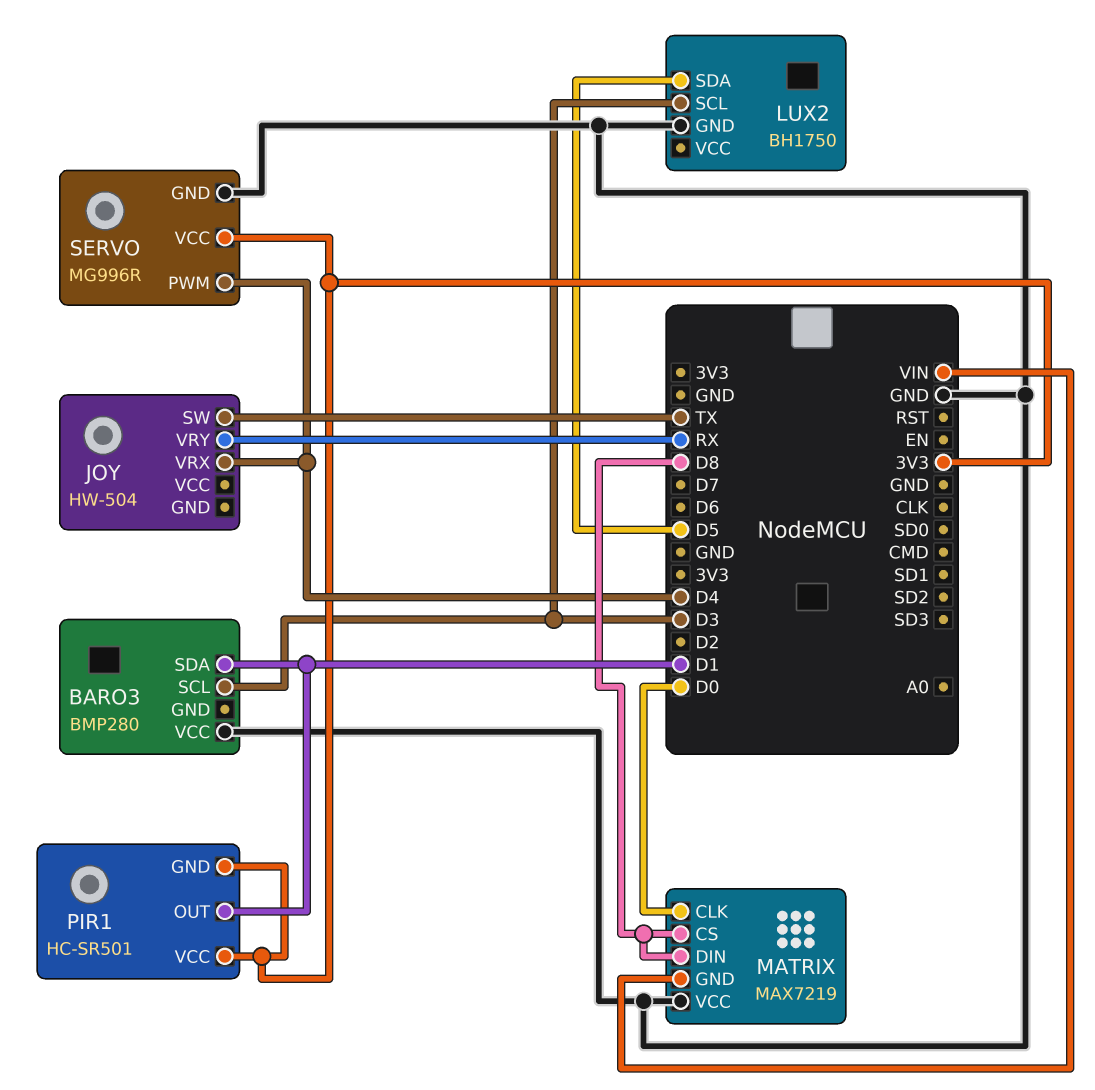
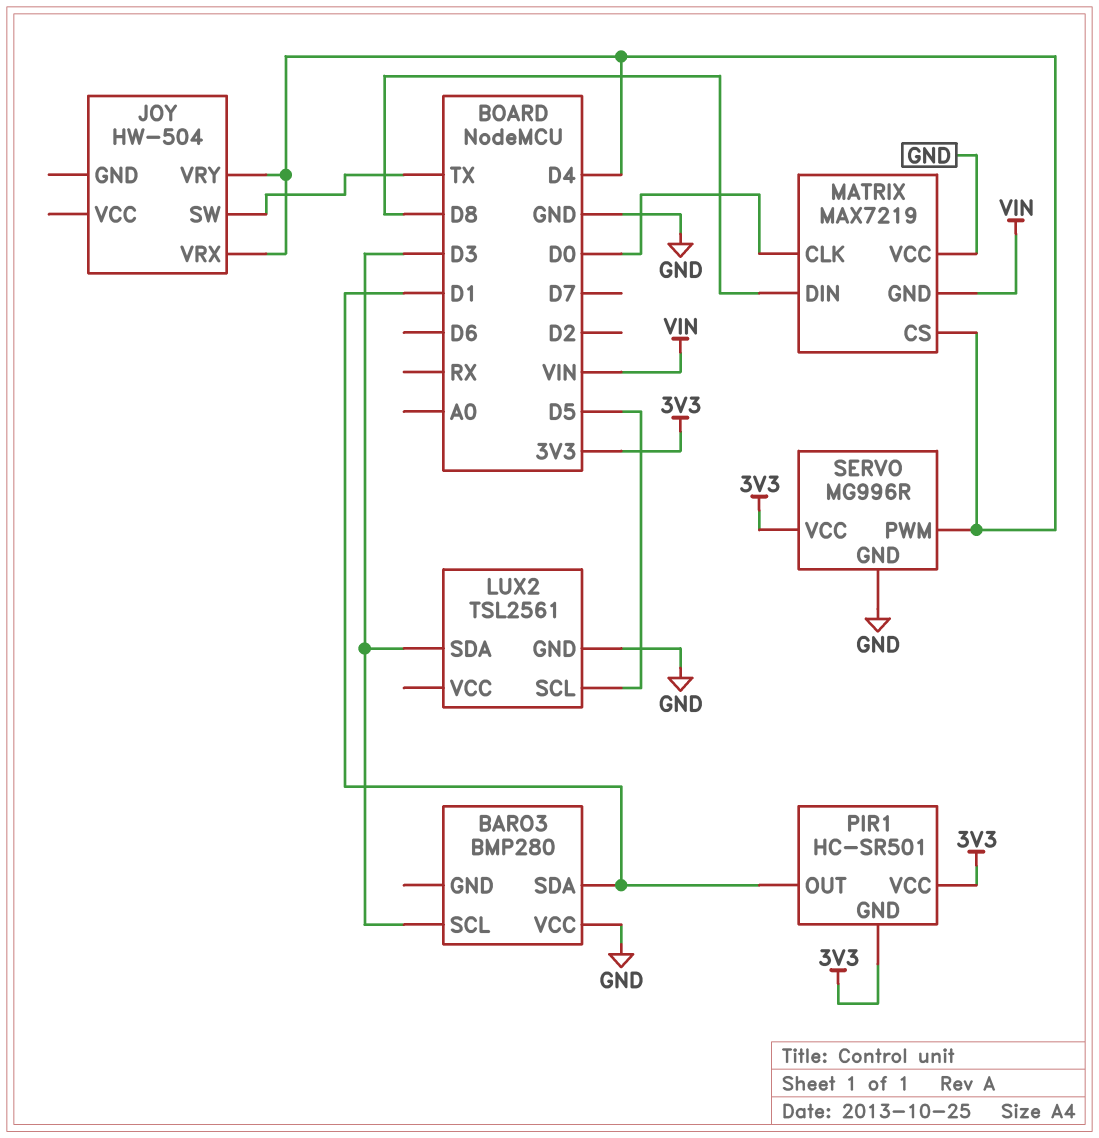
JOY pin VRY: RX -> D4
LUX2: BH1750 -> TSL2561
LUX2 pin SCL: D3 -> D5
LUX2 pin SDA: D5 -> D3
MATRIX pin CS: D8 -> D4

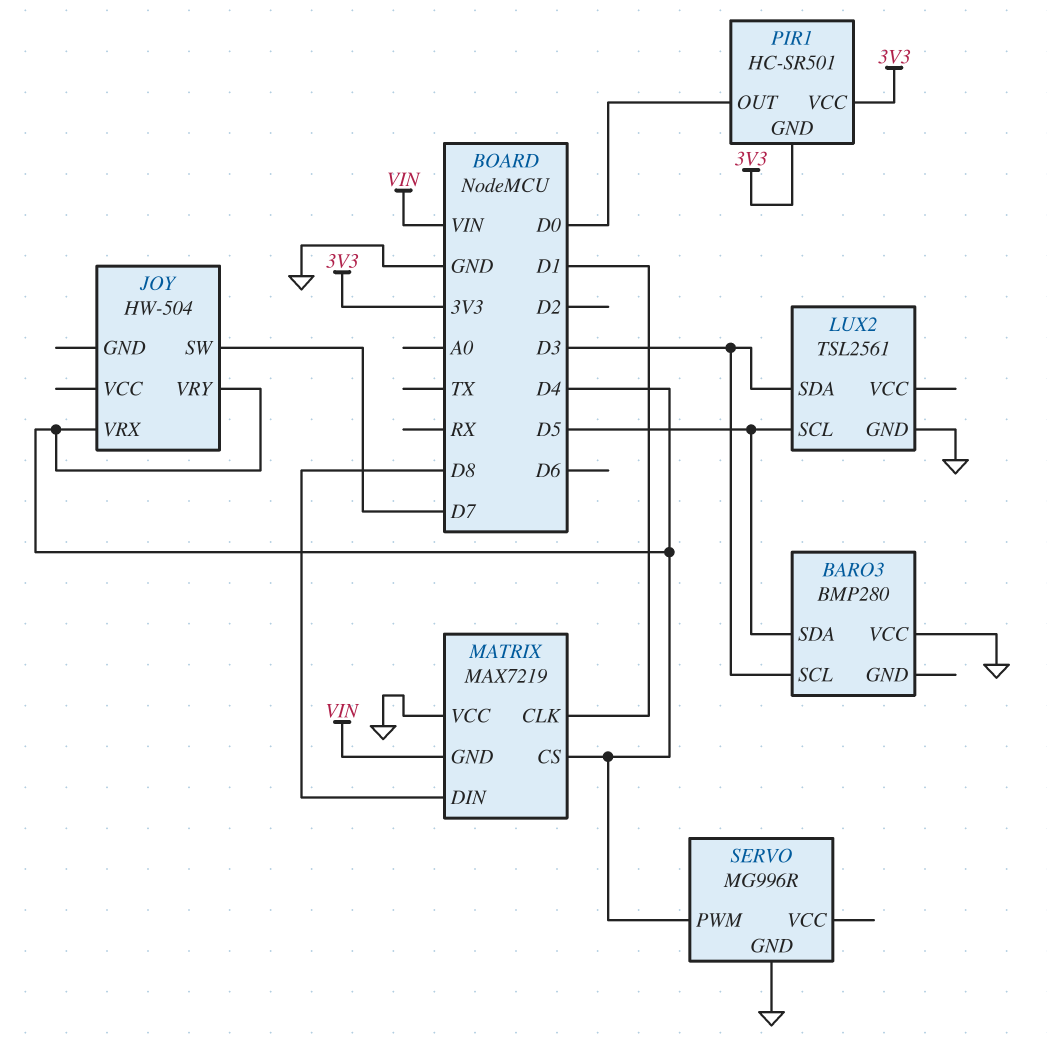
BARO3 pin SDA: D1 -> D5
JOY pin SW: TX -> D7
MATRIX pin CLK: D0 -> D1
PIR1 pin OUT: D1 -> D0
SERVO pin VCC: 3V3 -> none

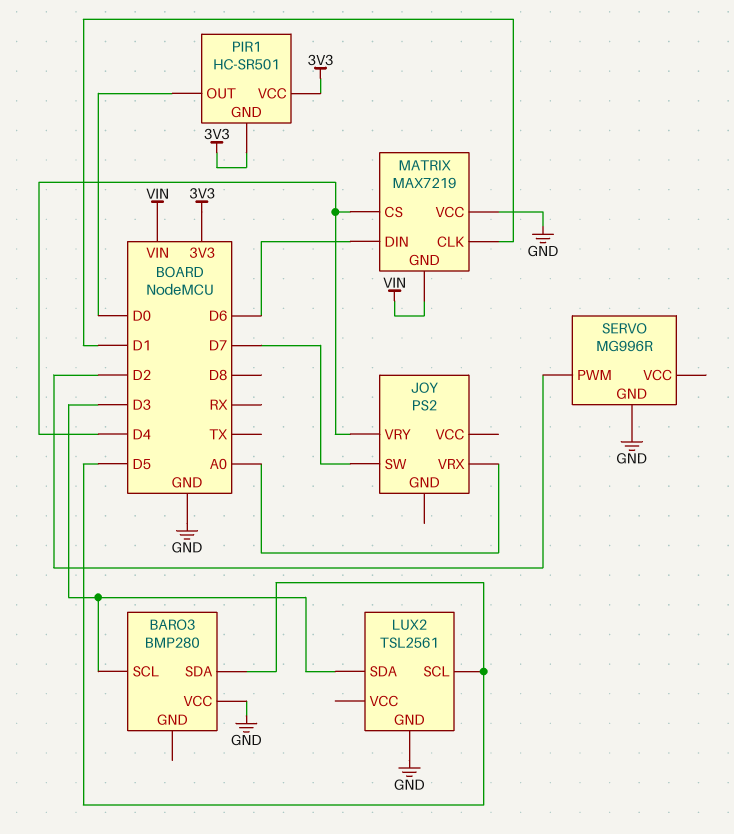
JOY: HW-504 -> PS2
JOY pin VRX: D4 -> A0
MATRIX pin DIN: D8 -> D6
SERVO pin PWM: D4 -> D2

